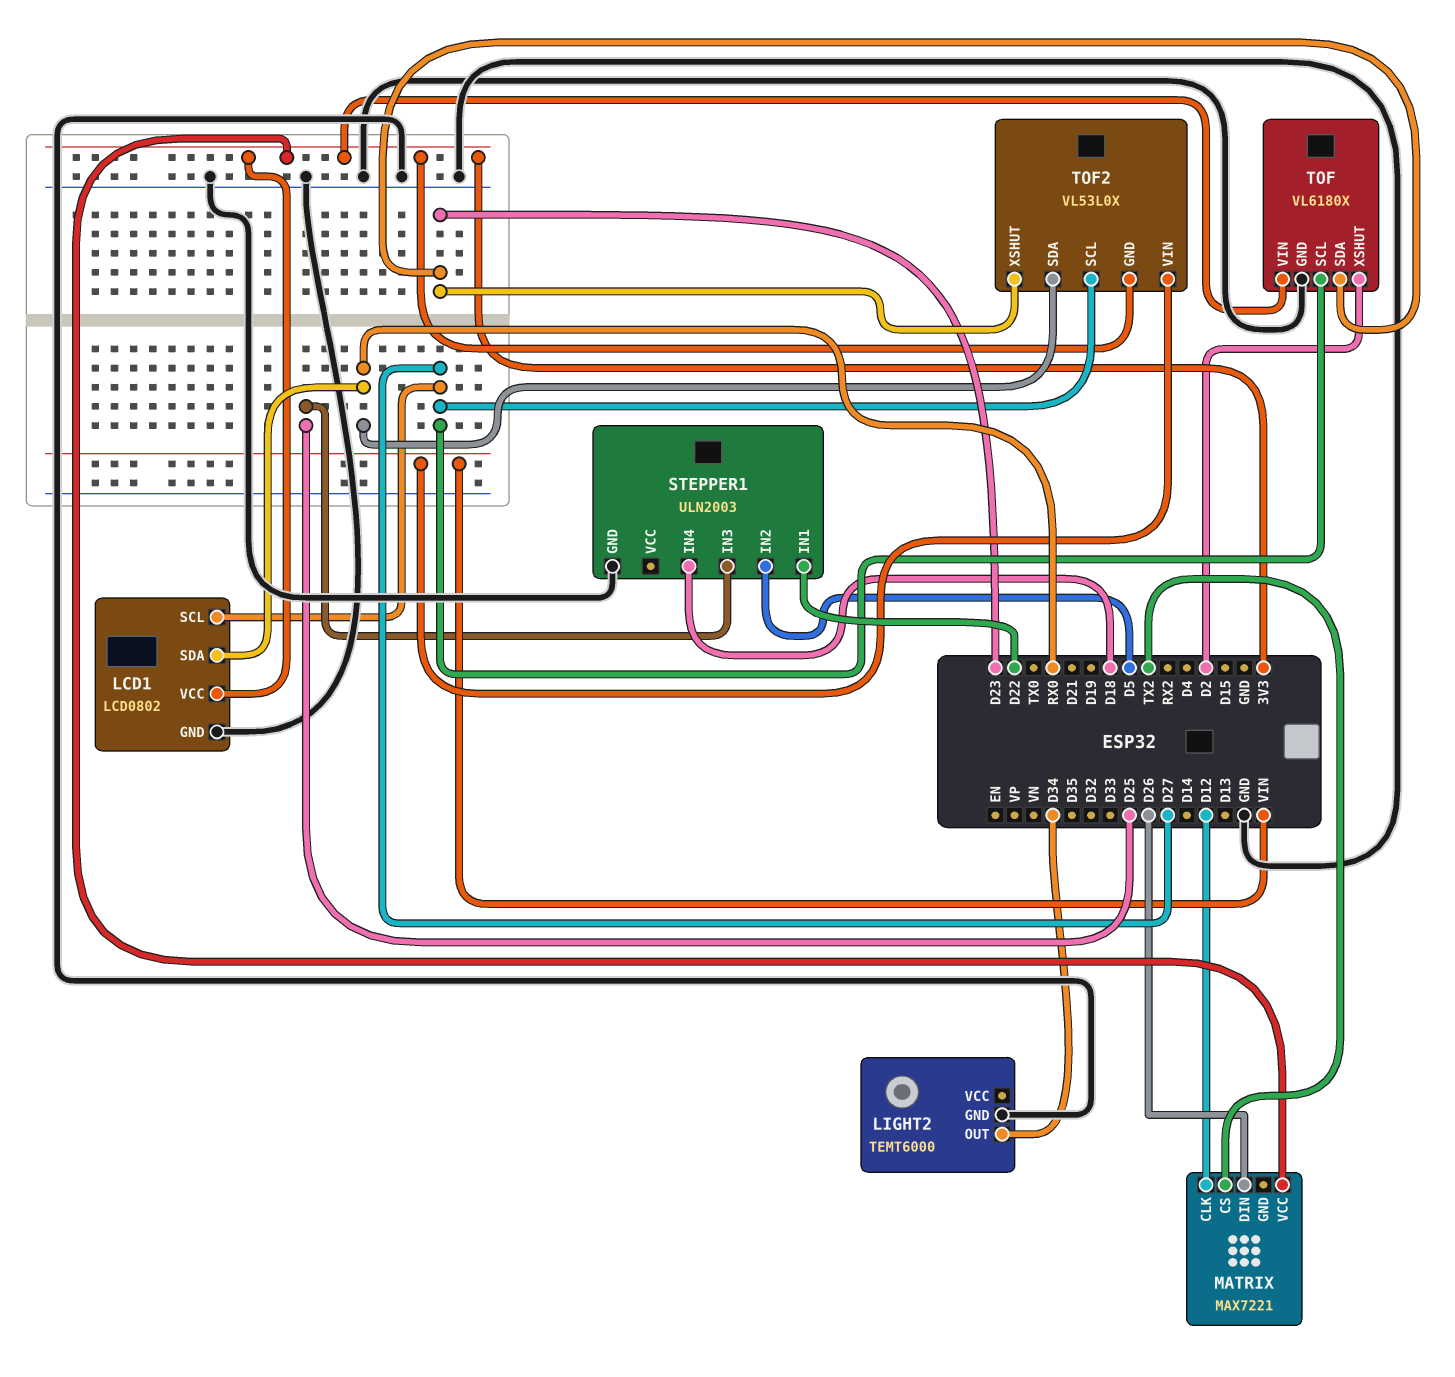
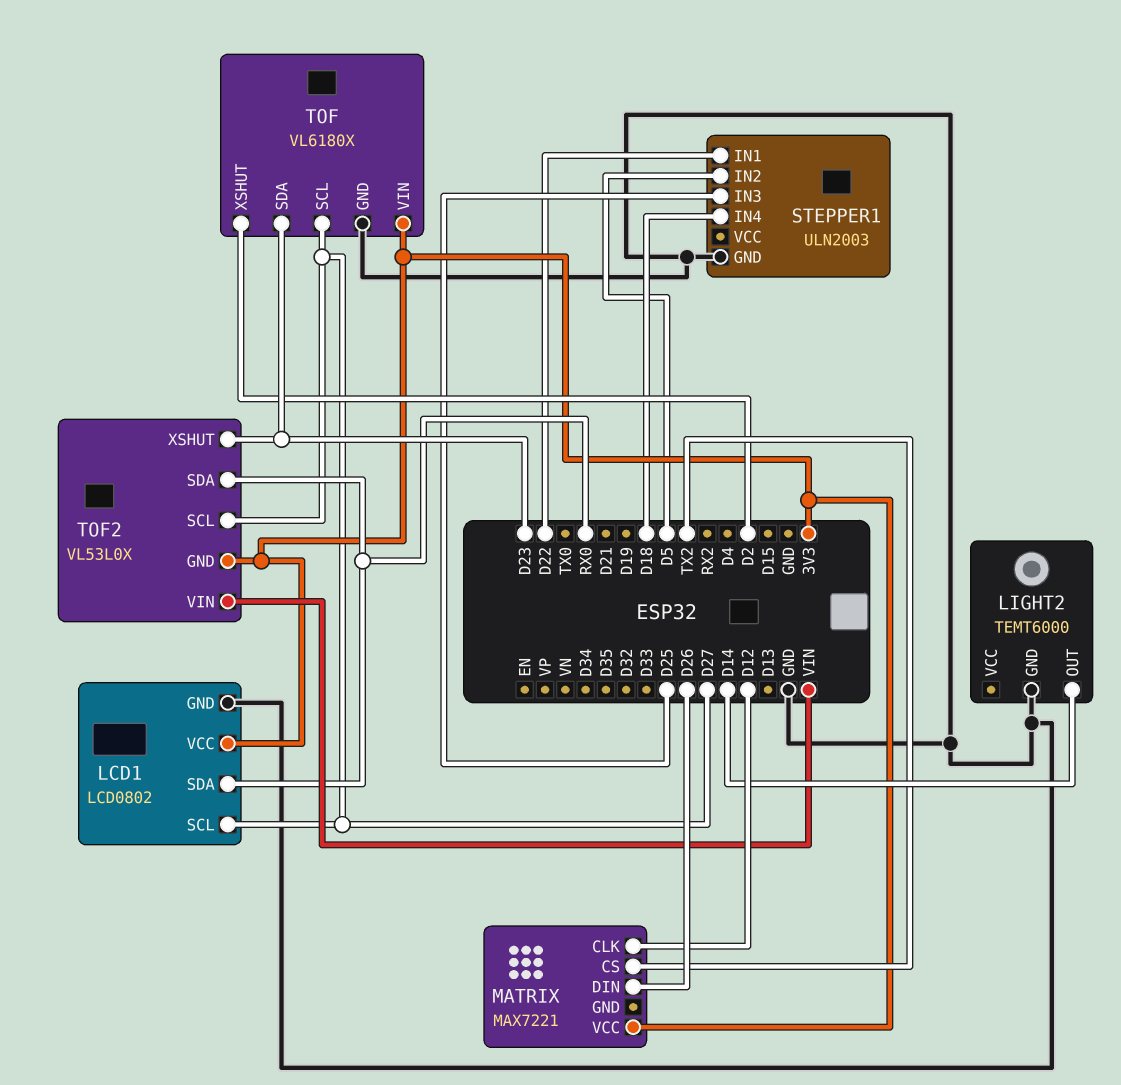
LIGHT2 pin OUT: D34 -> D14

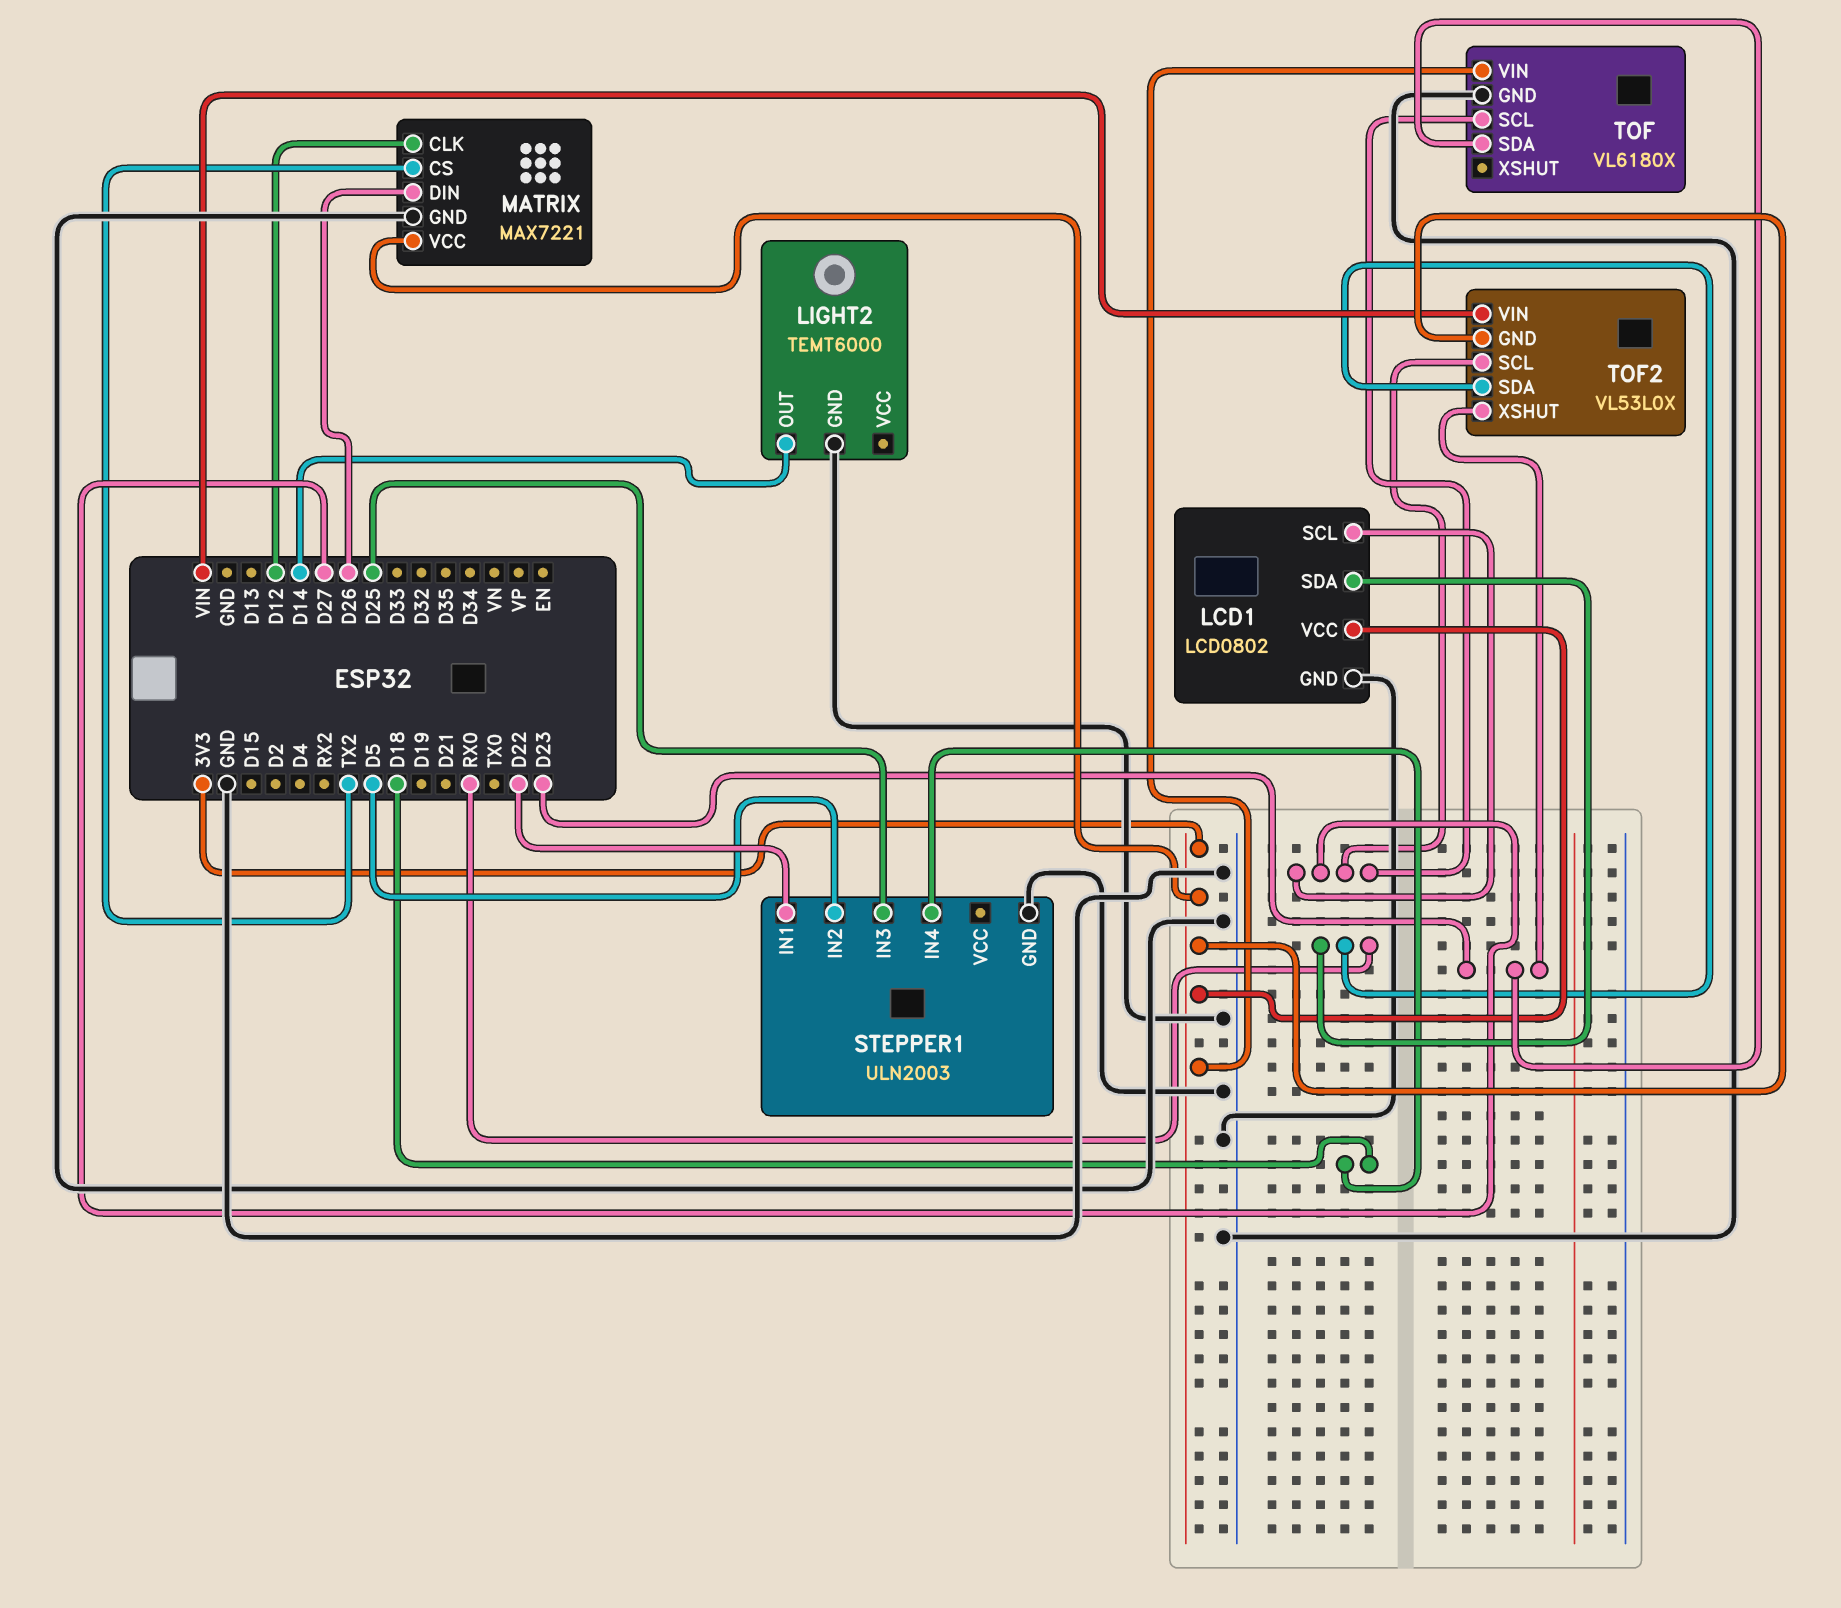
MATRIX pin GND: none -> GND
TOF pin XSHUT: D2 -> none

